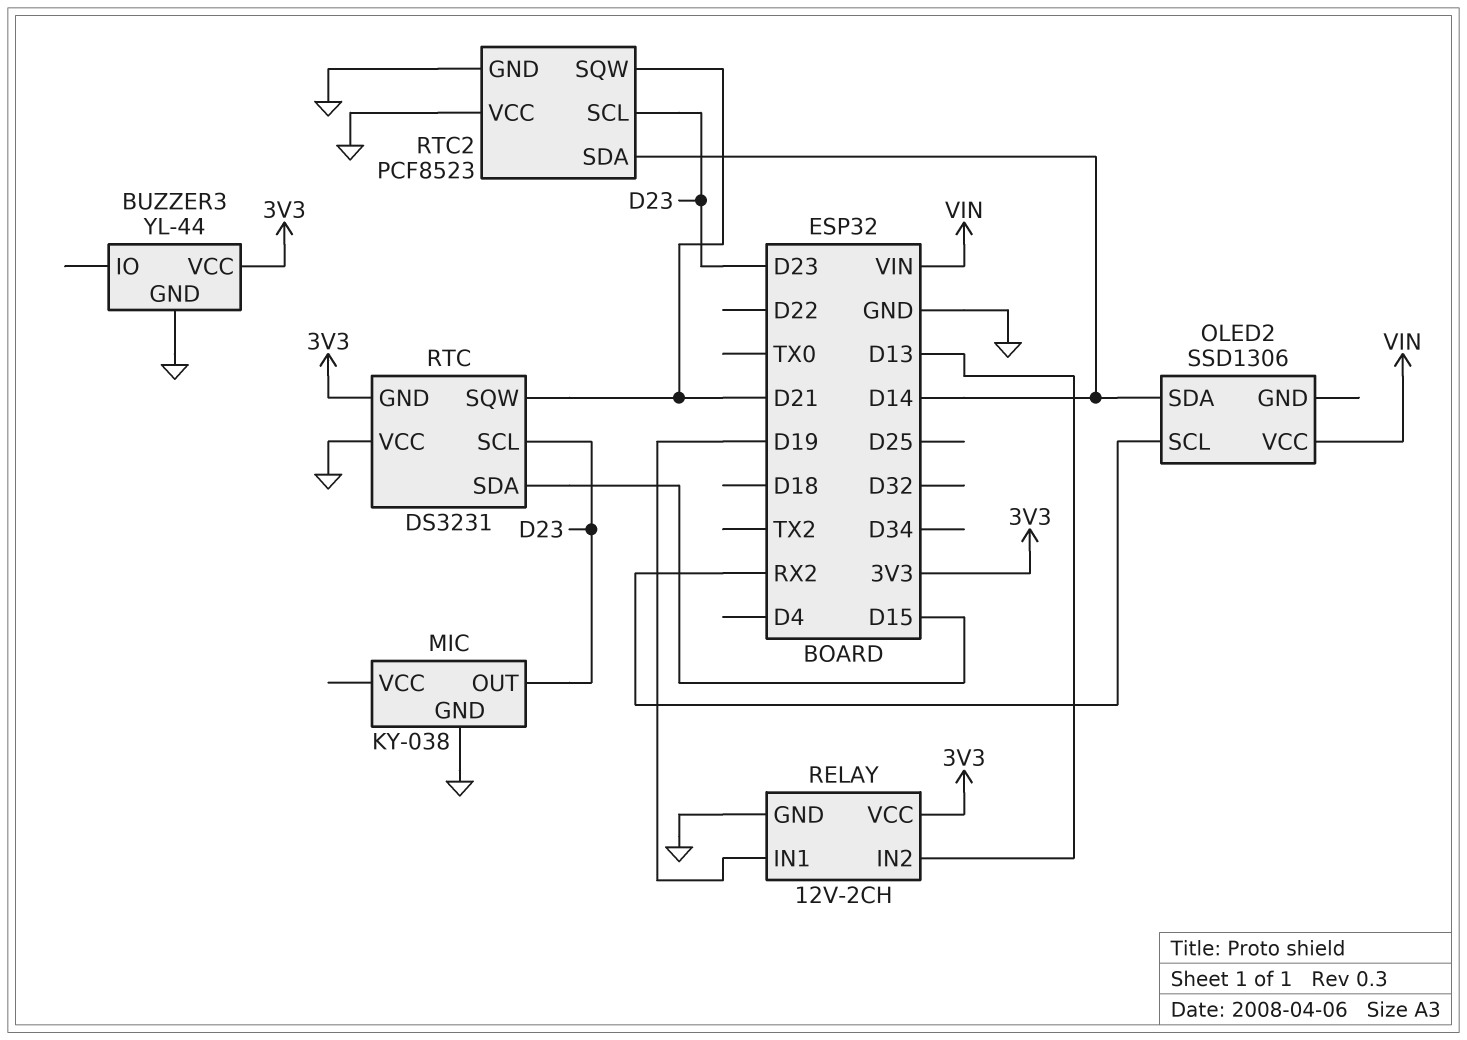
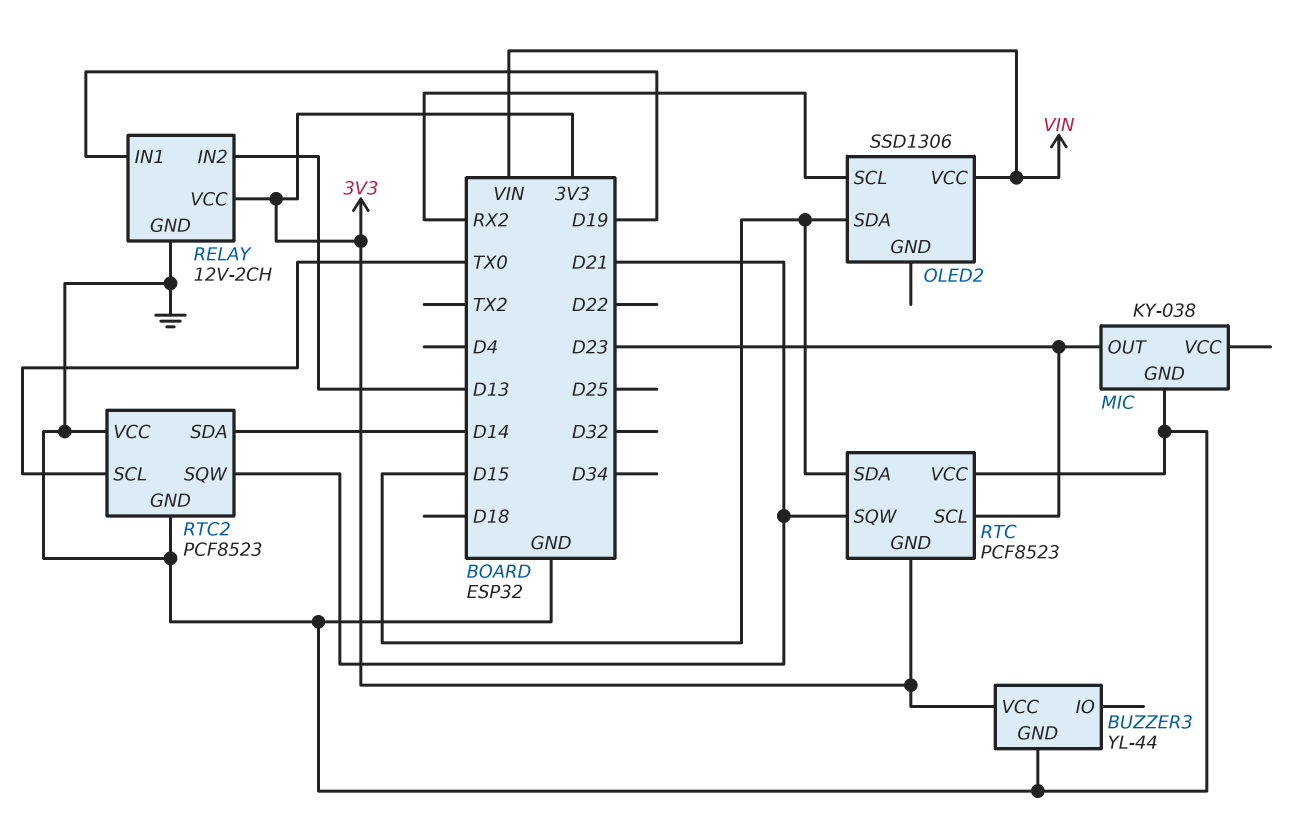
OLED2 pin SDA: D14 -> D15
RTC: DS3231 -> PCF8523
RTC2 pin SCL: D23 -> TX0

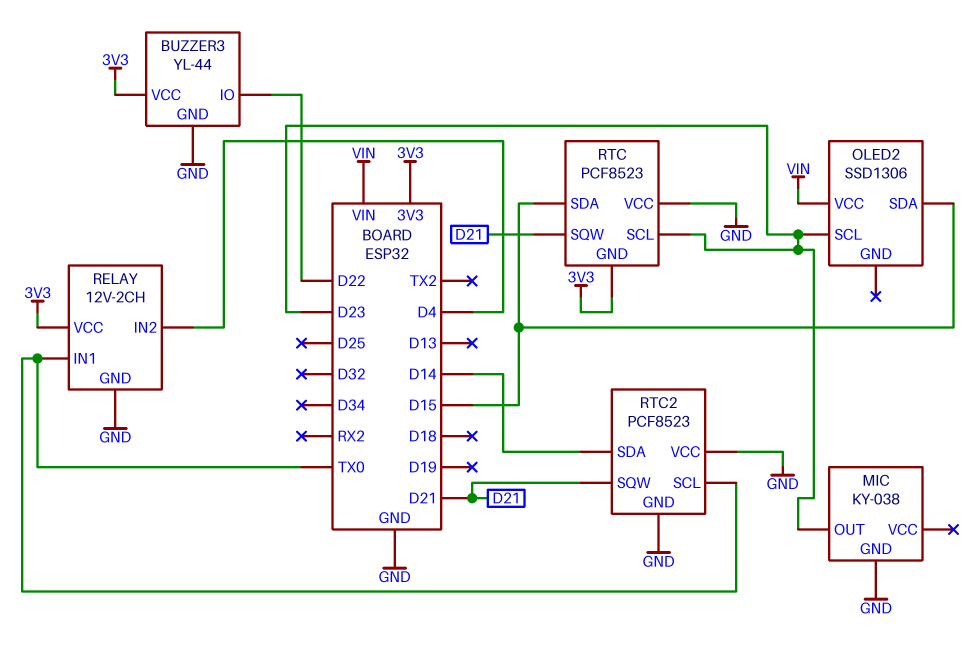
BUZZER3 pin IO: none -> D22
OLED2 pin SCL: RX2 -> D23
RELAY pin IN1: D19 -> TX0
RELAY pin IN2: D13 -> D4

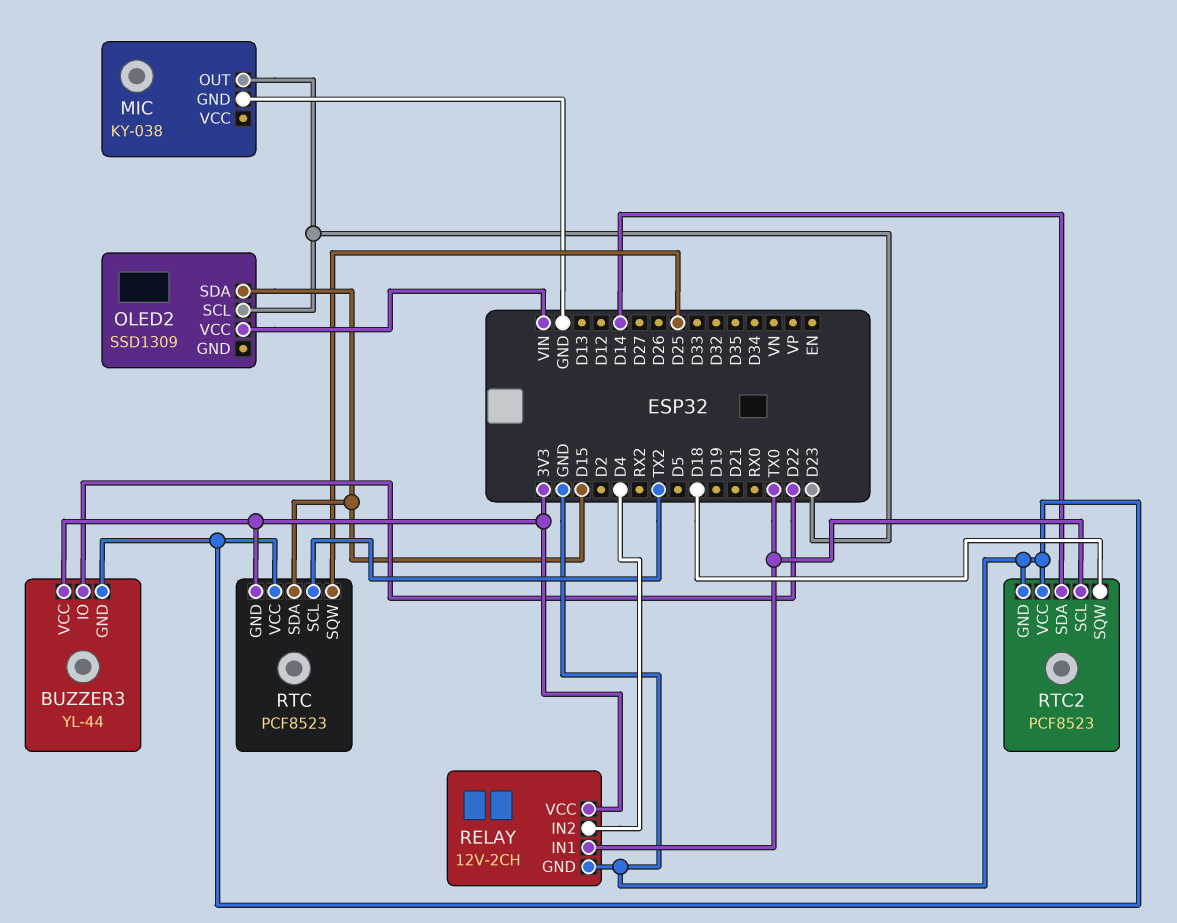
OLED2: SSD1306 -> SSD1309
RTC pin SCL: D23 -> TX2
RTC pin SQW: D21 -> D25
RTC2 pin SQW: D21 -> D18

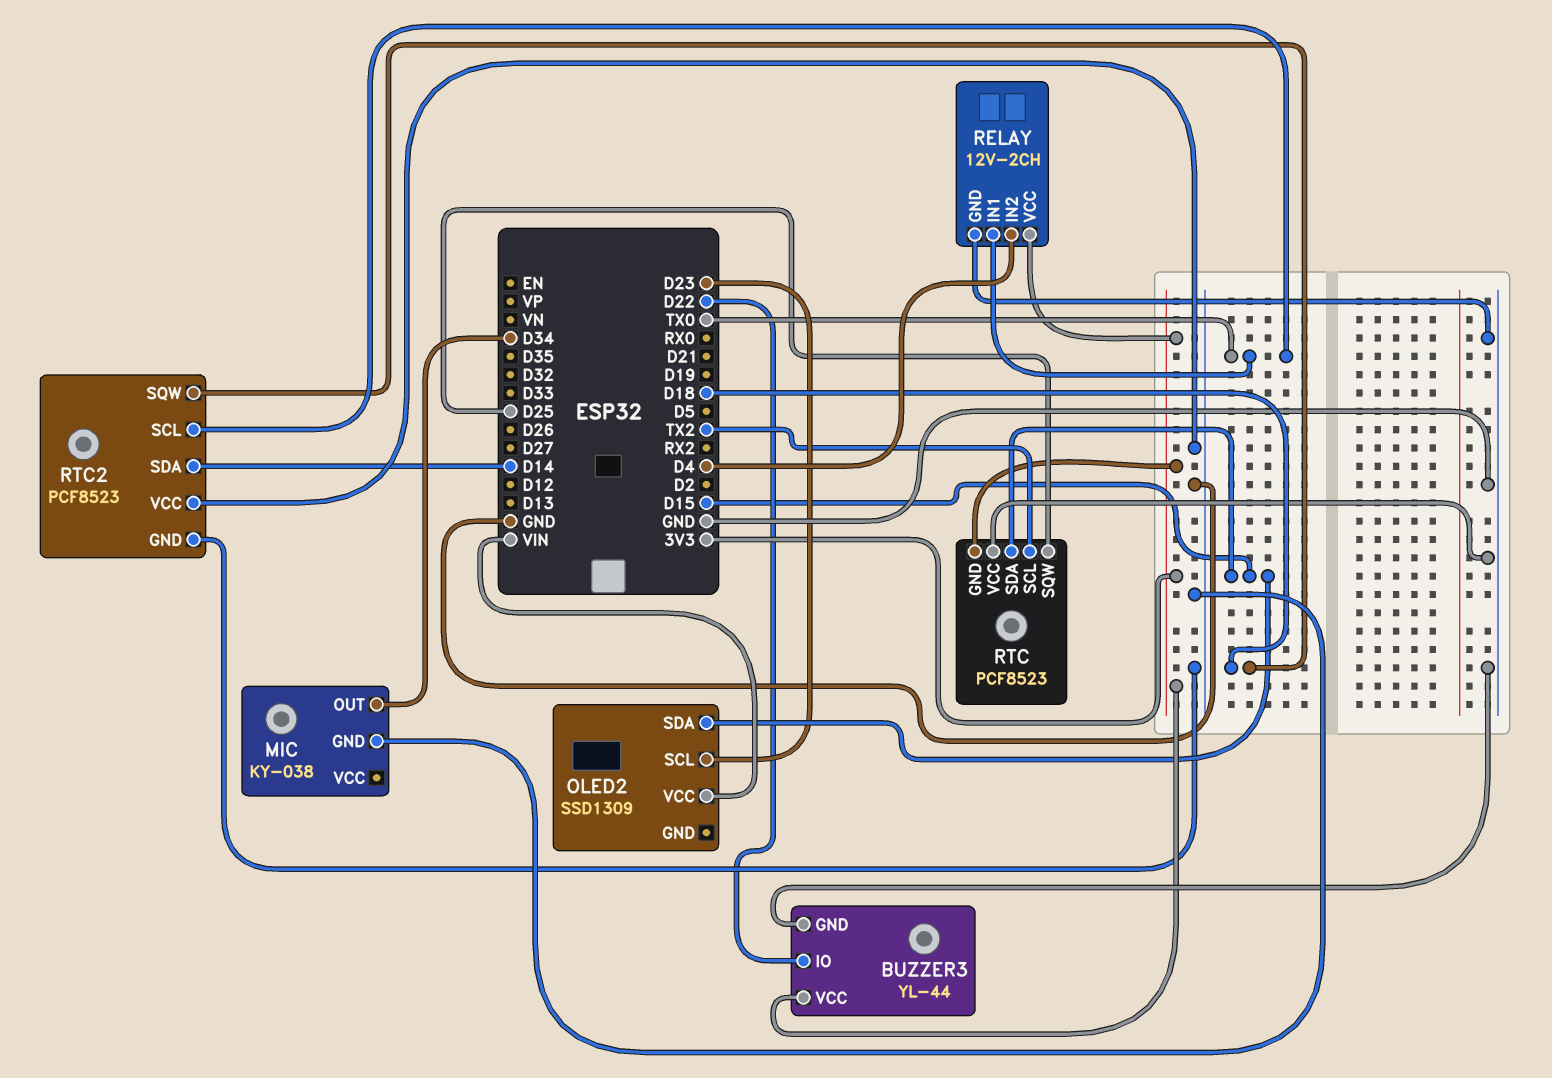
MIC pin OUT: D23 -> D34

